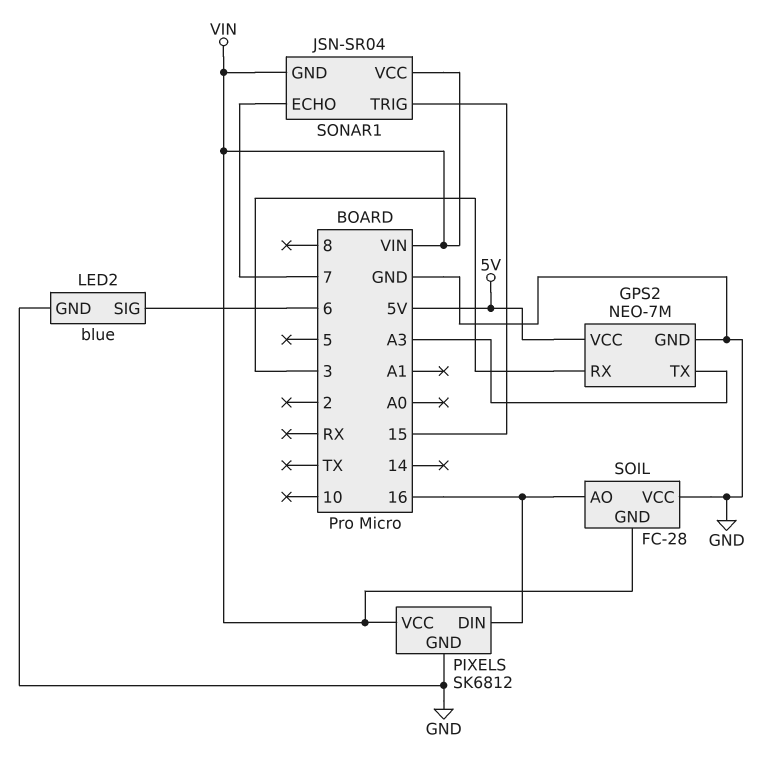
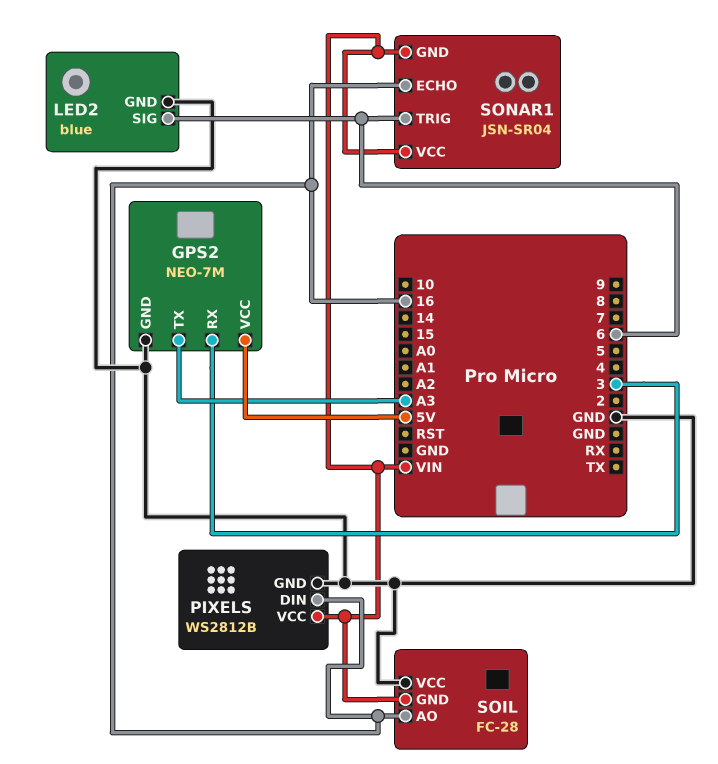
PIXELS: SK6812 -> WS2812B
SONAR1 pin ECHO: 7 -> 16
SONAR1 pin TRIG: 15 -> 6

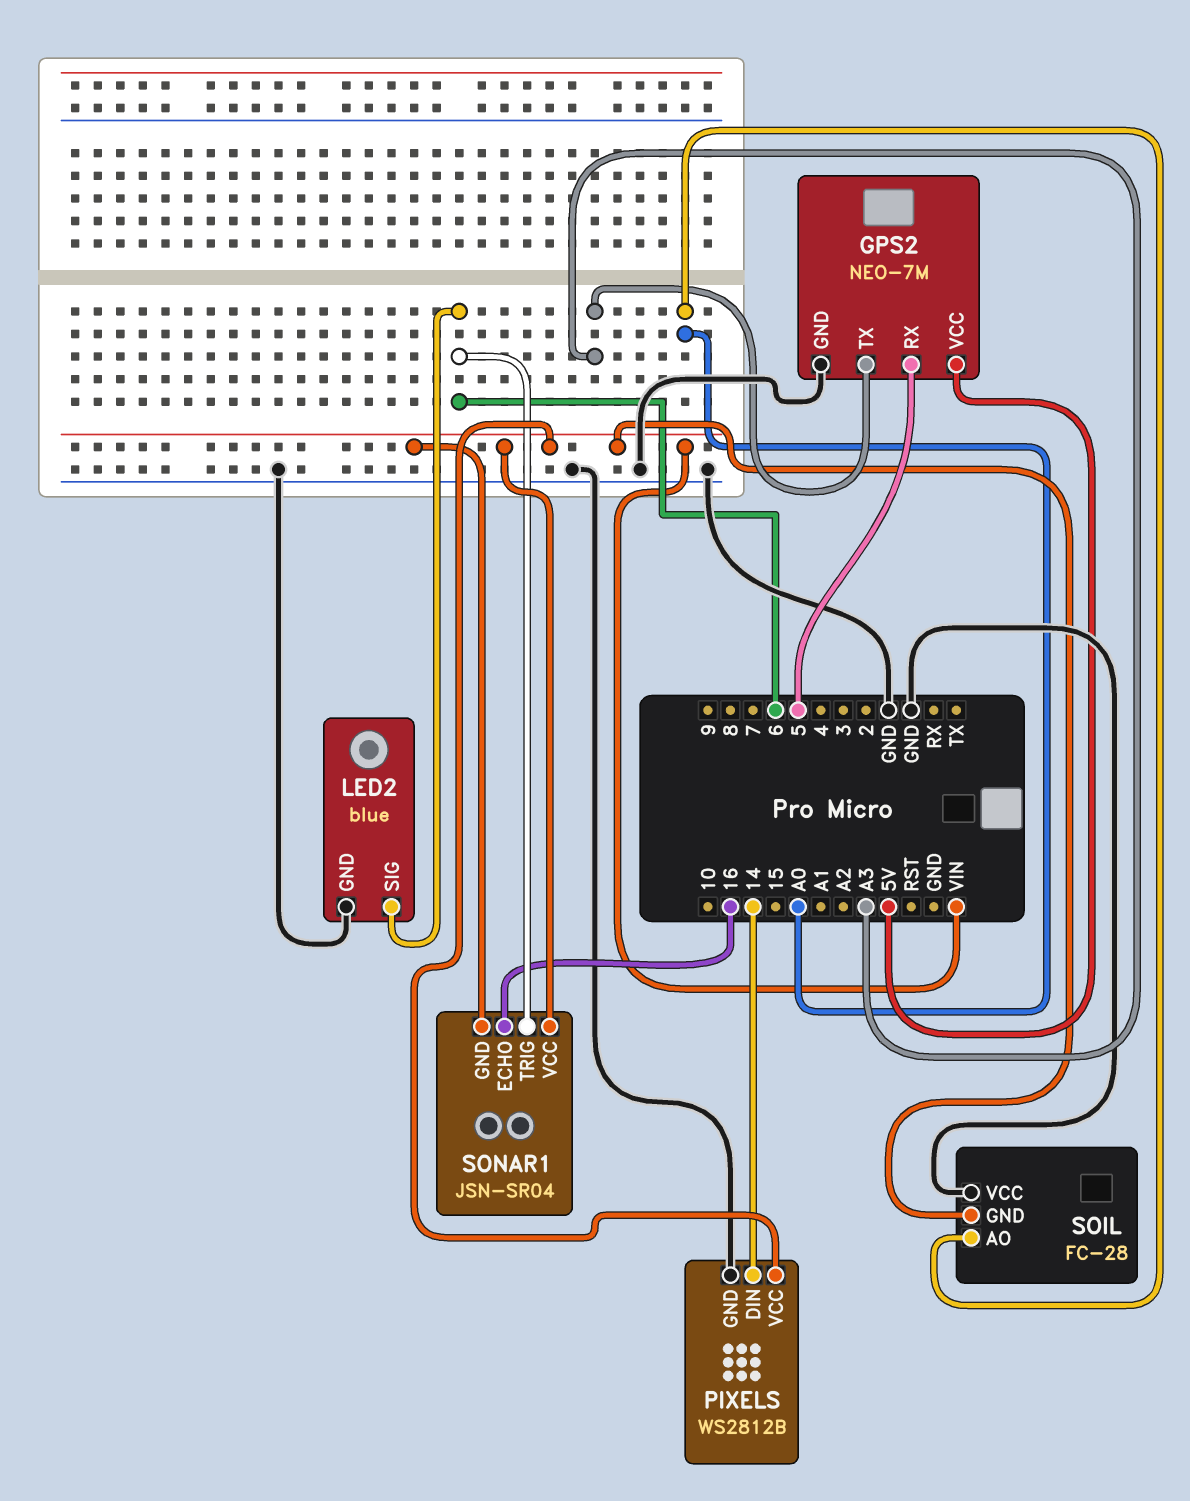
GPS2 pin RX: 3 -> 5
PIXELS pin DIN: 16 -> 14
SOIL pin AO: 16 -> A0

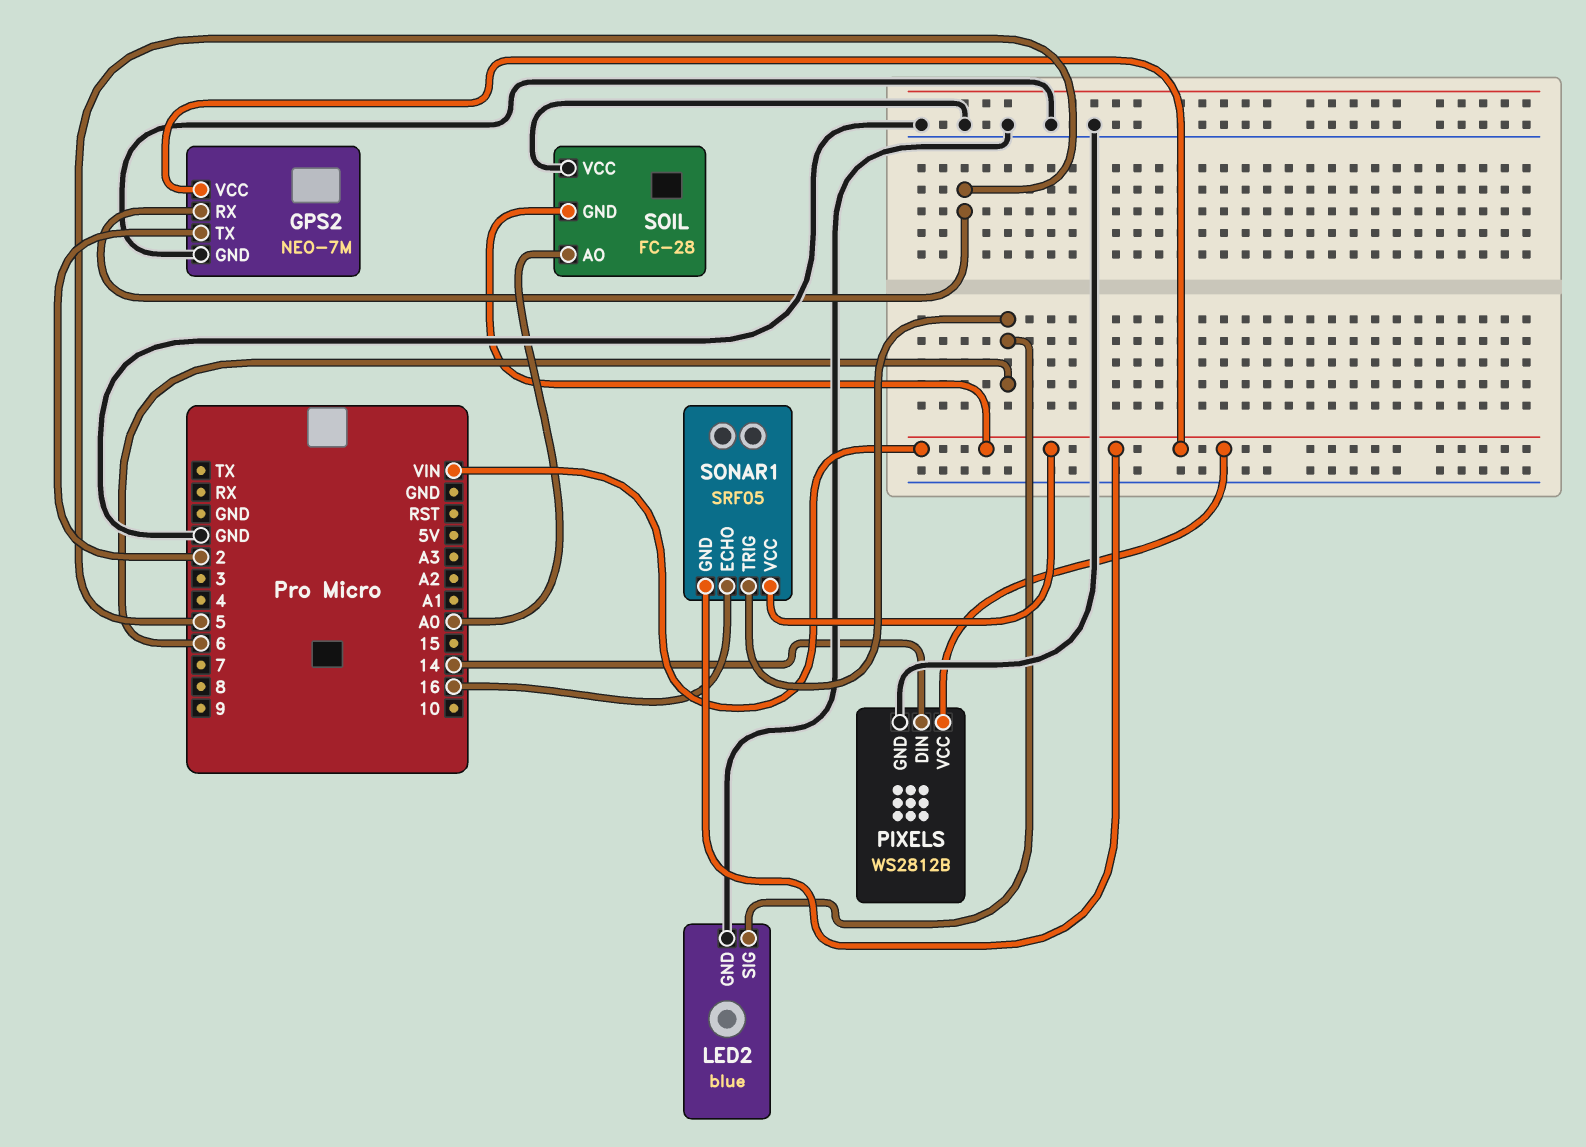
GPS2 pin TX: A3 -> 2
GPS2 pin VCC: 5V -> VIN
SONAR1: JSN-SR04 -> SRF05

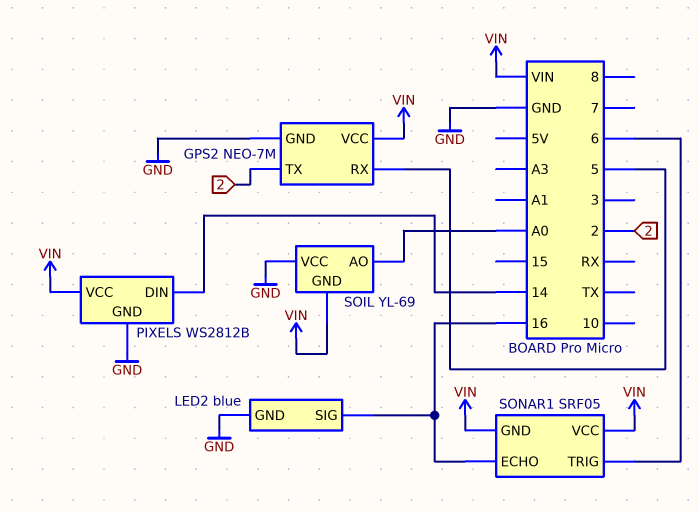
LED2 pin SIG: 6 -> 16
SOIL: FC-28 -> YL-69

